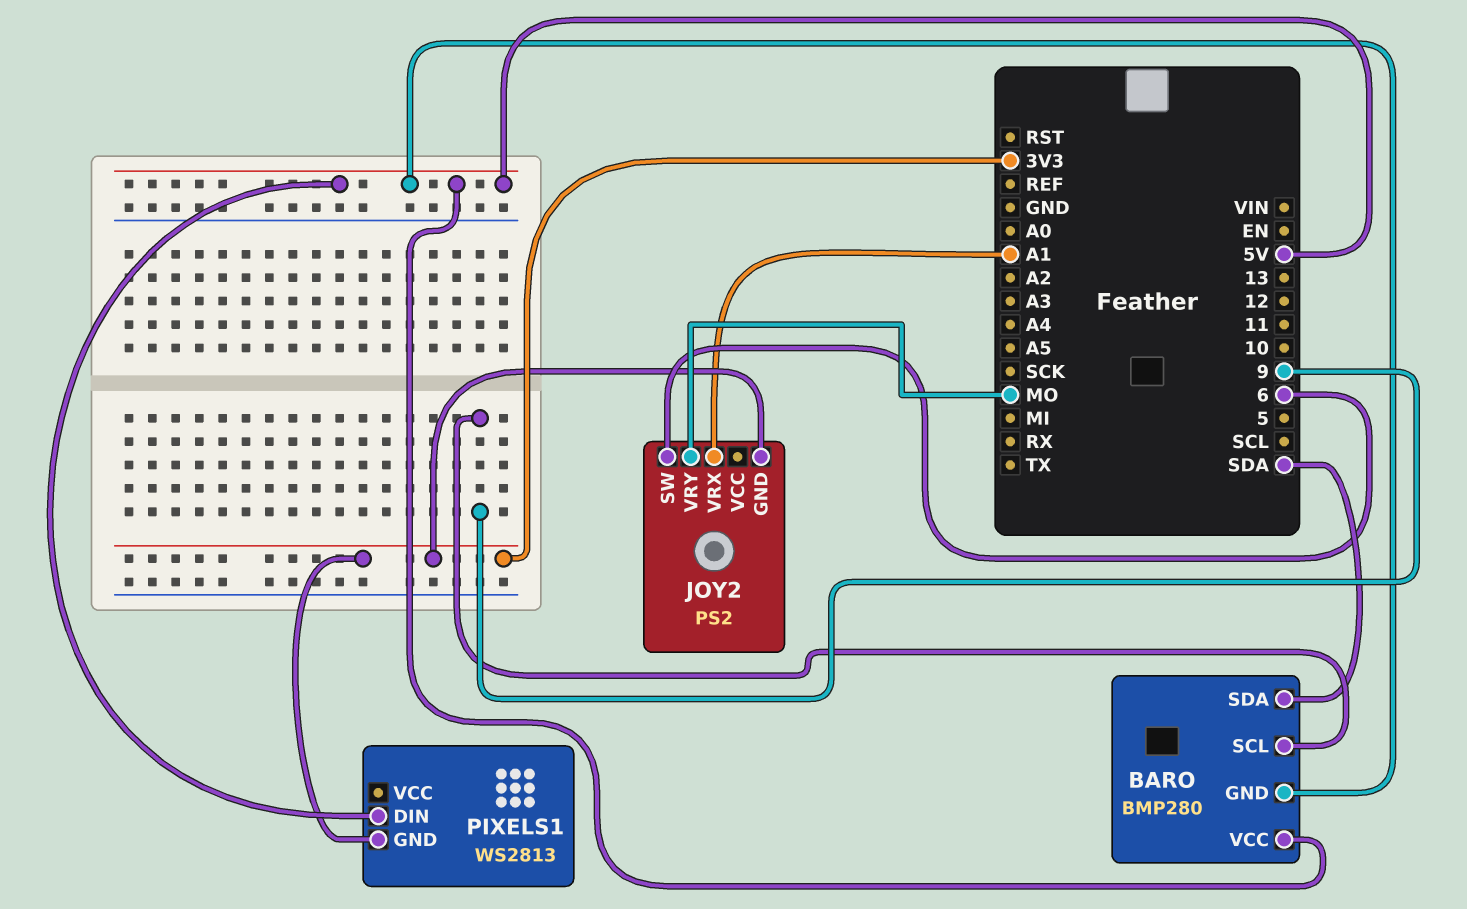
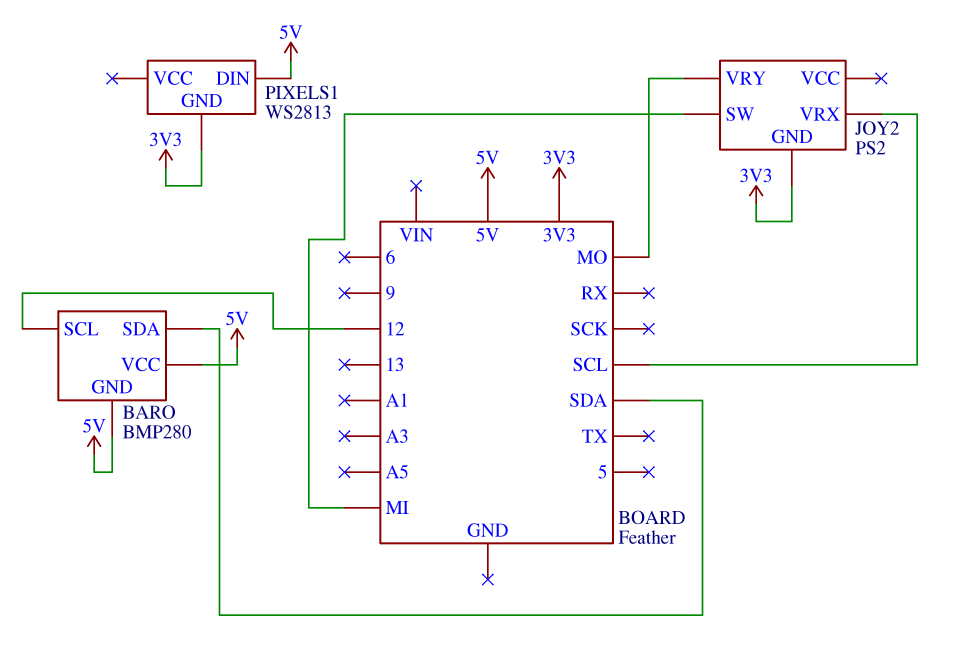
BARO pin SCL: 9 -> 12
JOY2 pin SW: 6 -> MI
JOY2 pin VRX: A1 -> SCL

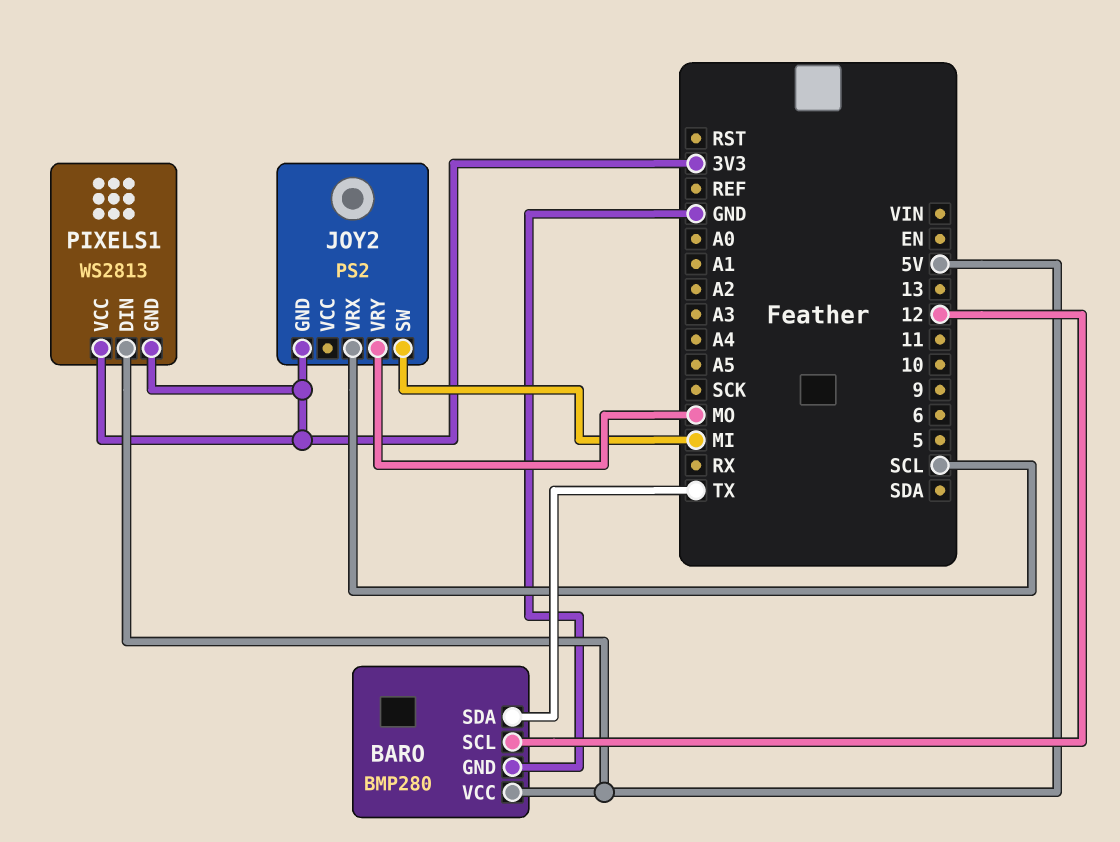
BARO pin GND: 5V -> GND
BARO pin SDA: SDA -> TX
PIXELS1 pin VCC: none -> 3V3

